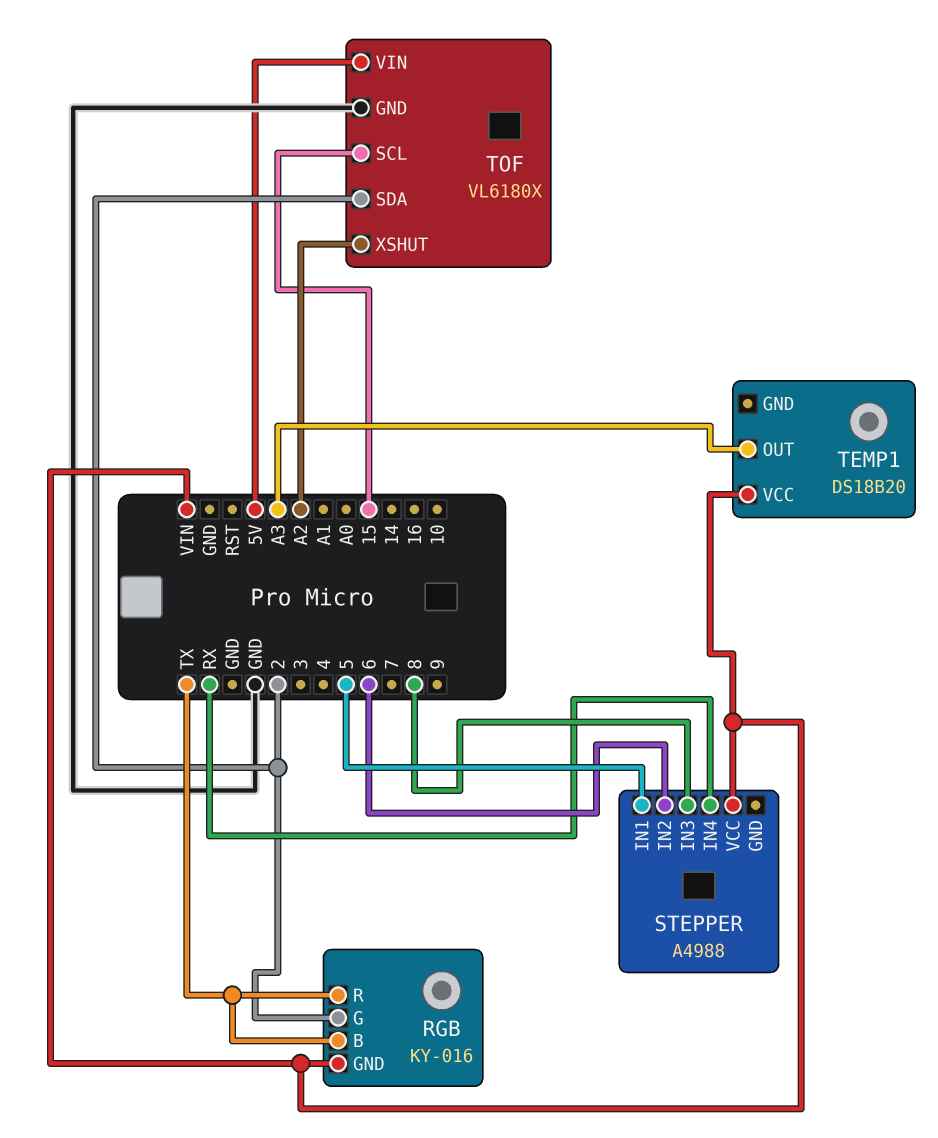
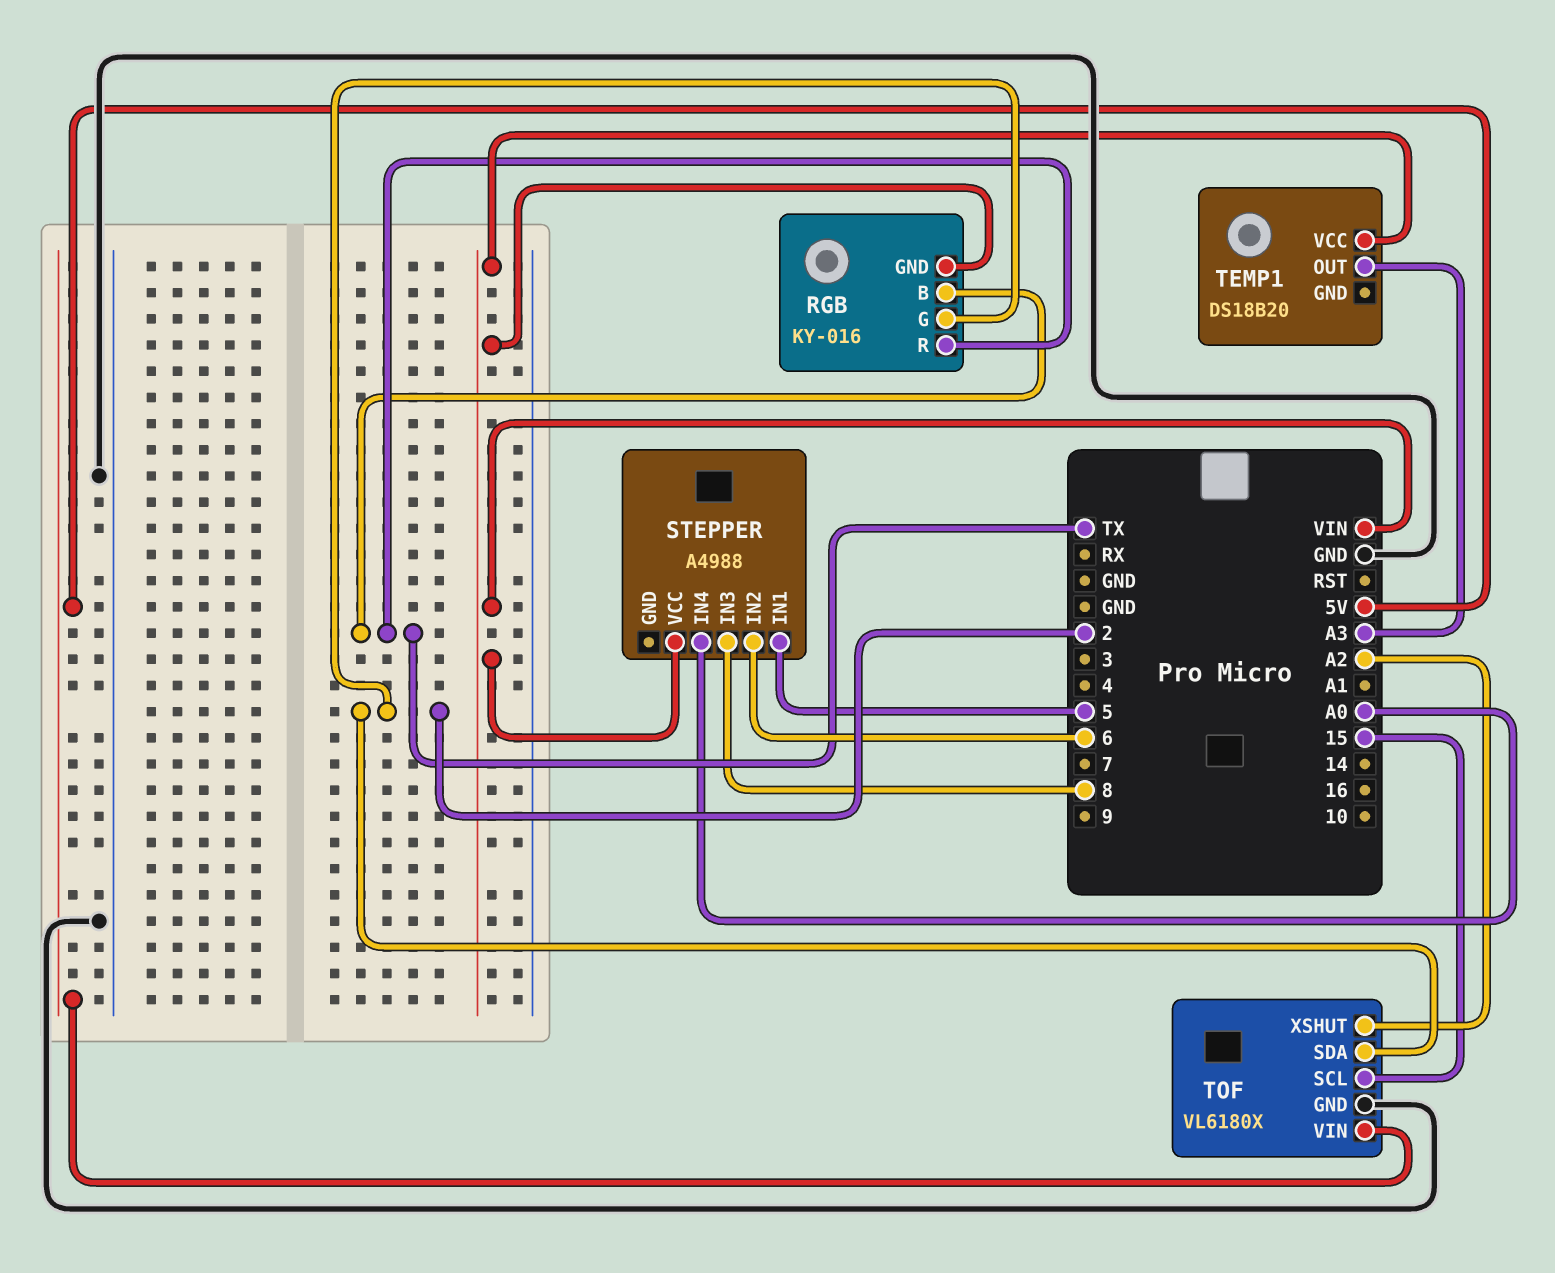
STEPPER pin IN4: RX -> A0

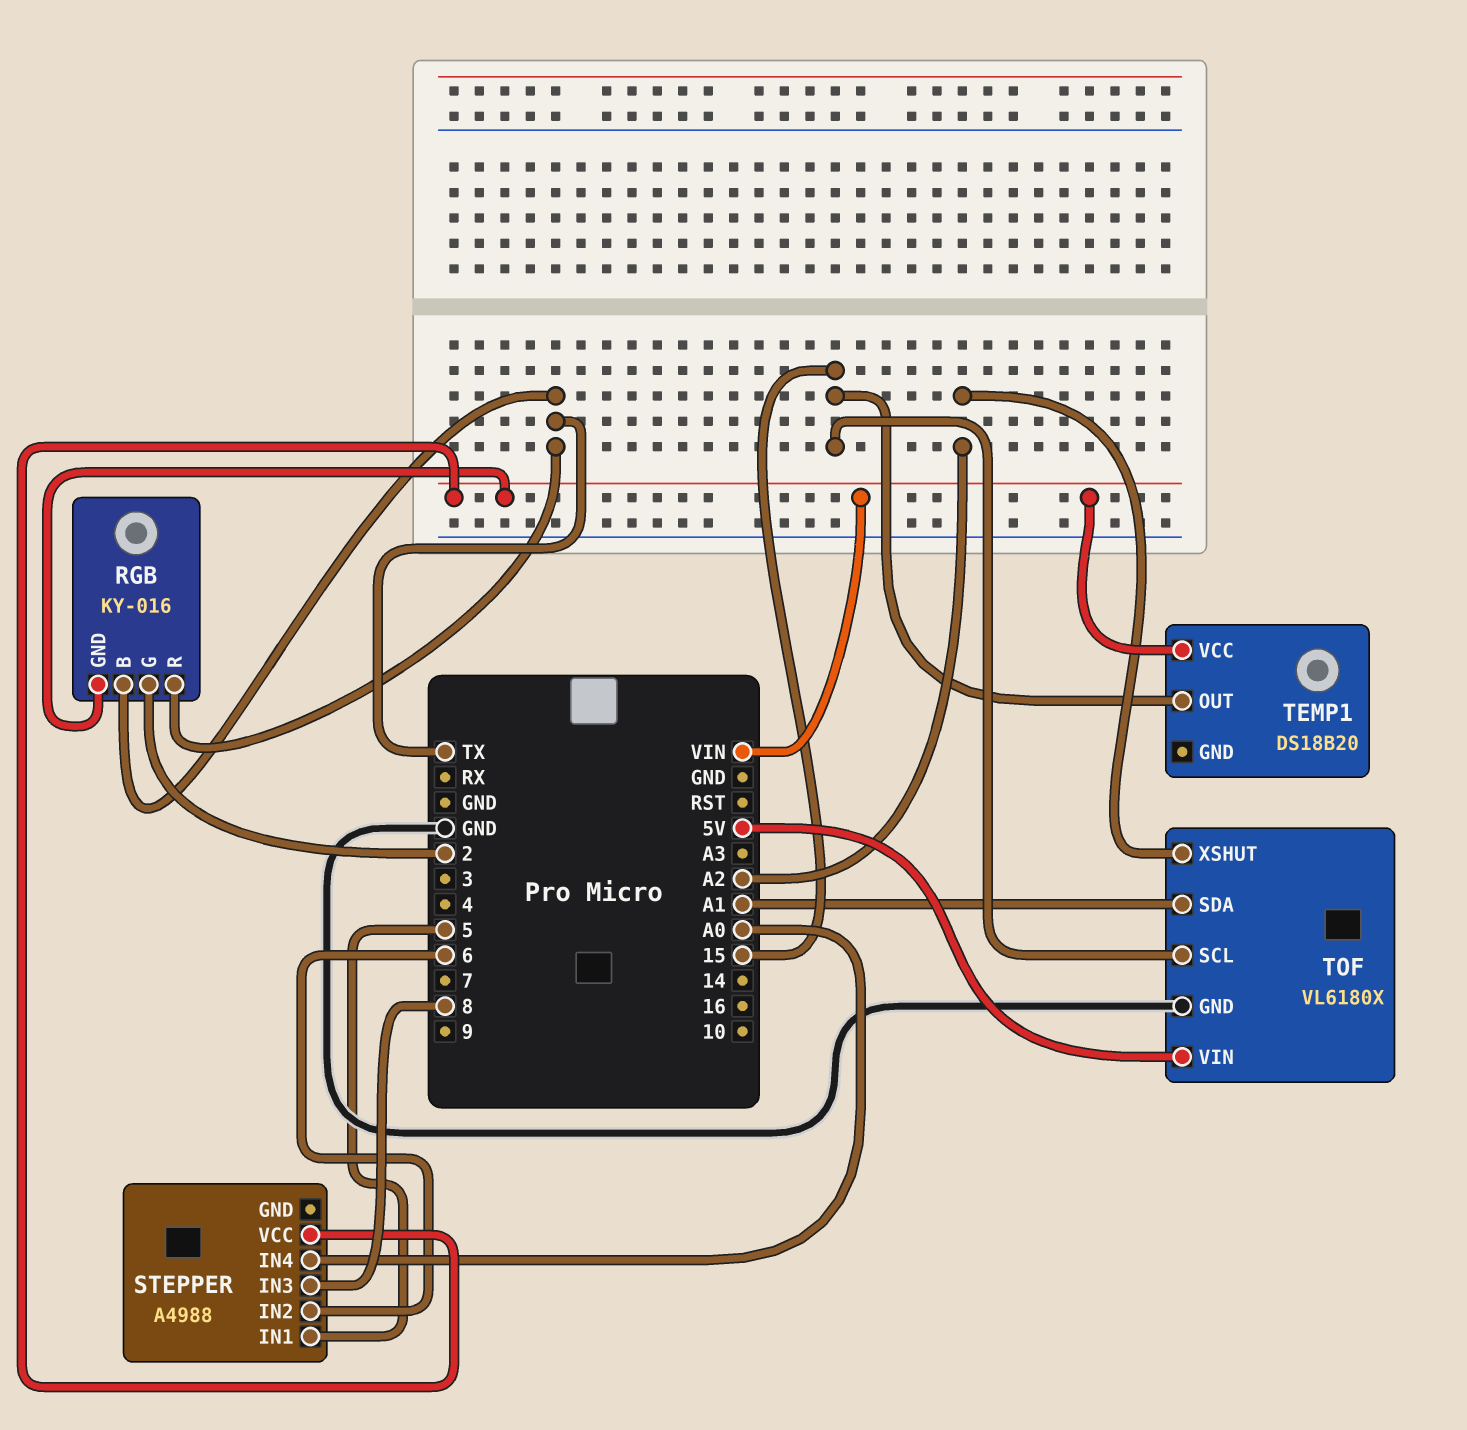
TEMP1 pin OUT: A3 -> 15
TOF pin SDA: 2 -> A1

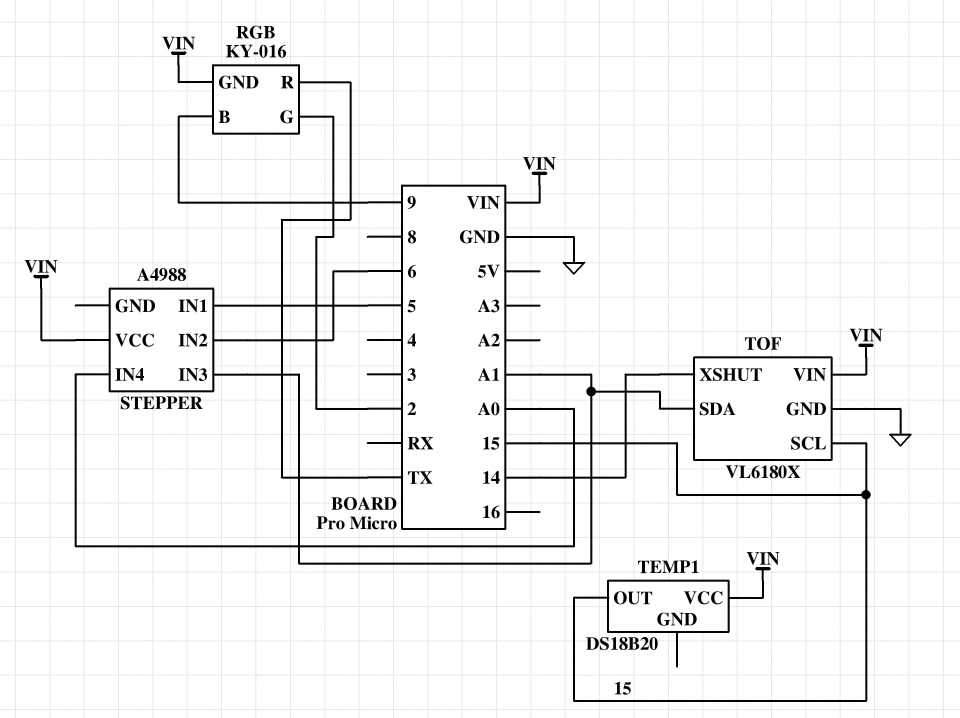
RGB pin B: TX -> 9
STEPPER pin IN3: 8 -> A1
TOF pin VIN: 5V -> VIN
TOF pin XSHUT: A2 -> 14

